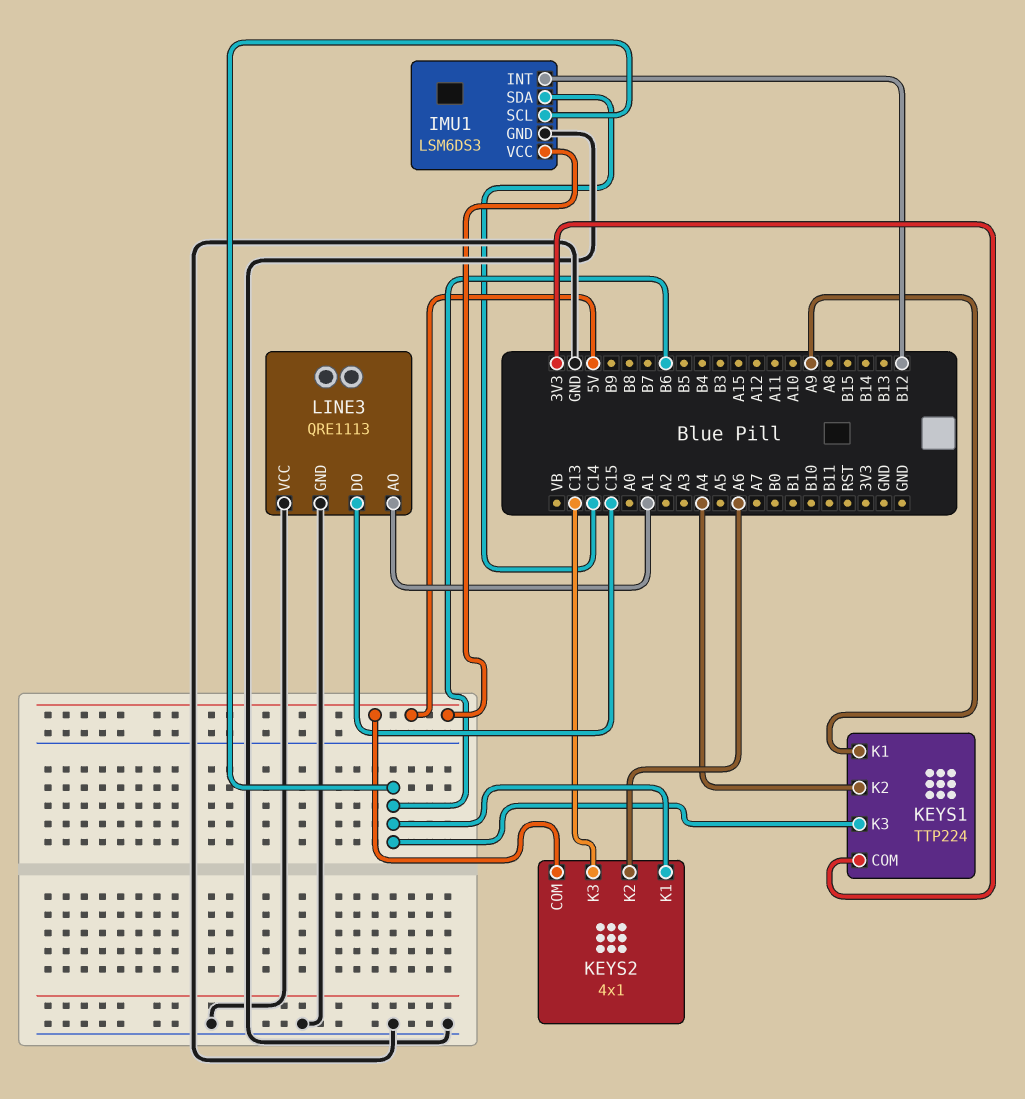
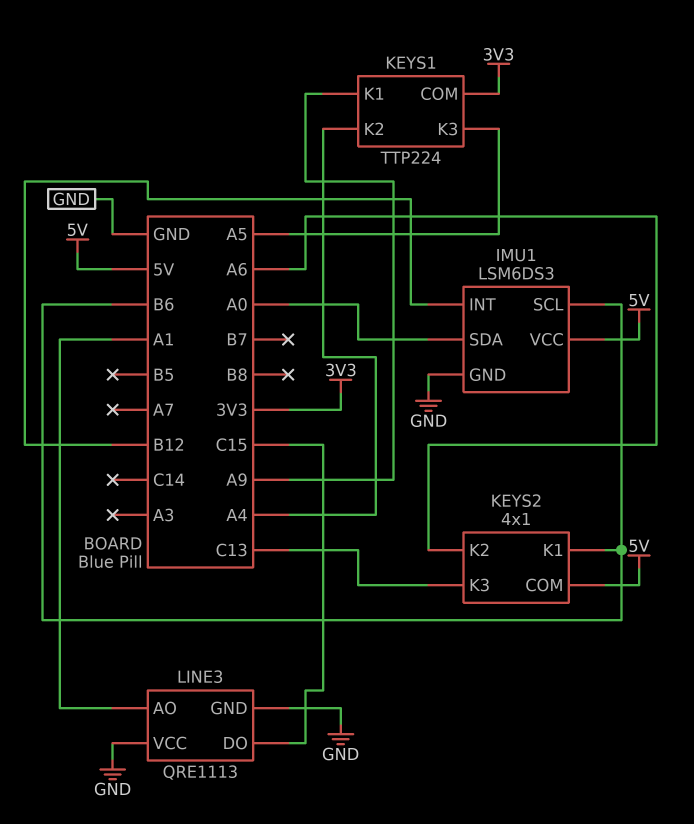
IMU1 pin SDA: C14 -> A0
KEYS1 pin K3: B6 -> A5

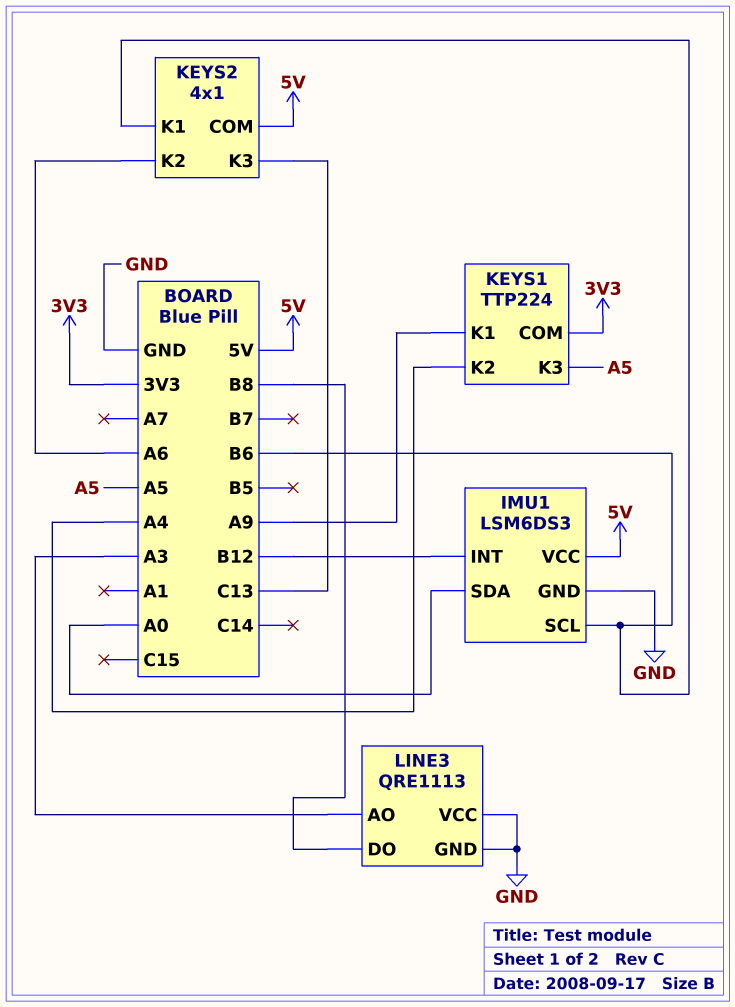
LINE3 pin AO: A1 -> A3
LINE3 pin DO: C15 -> B8

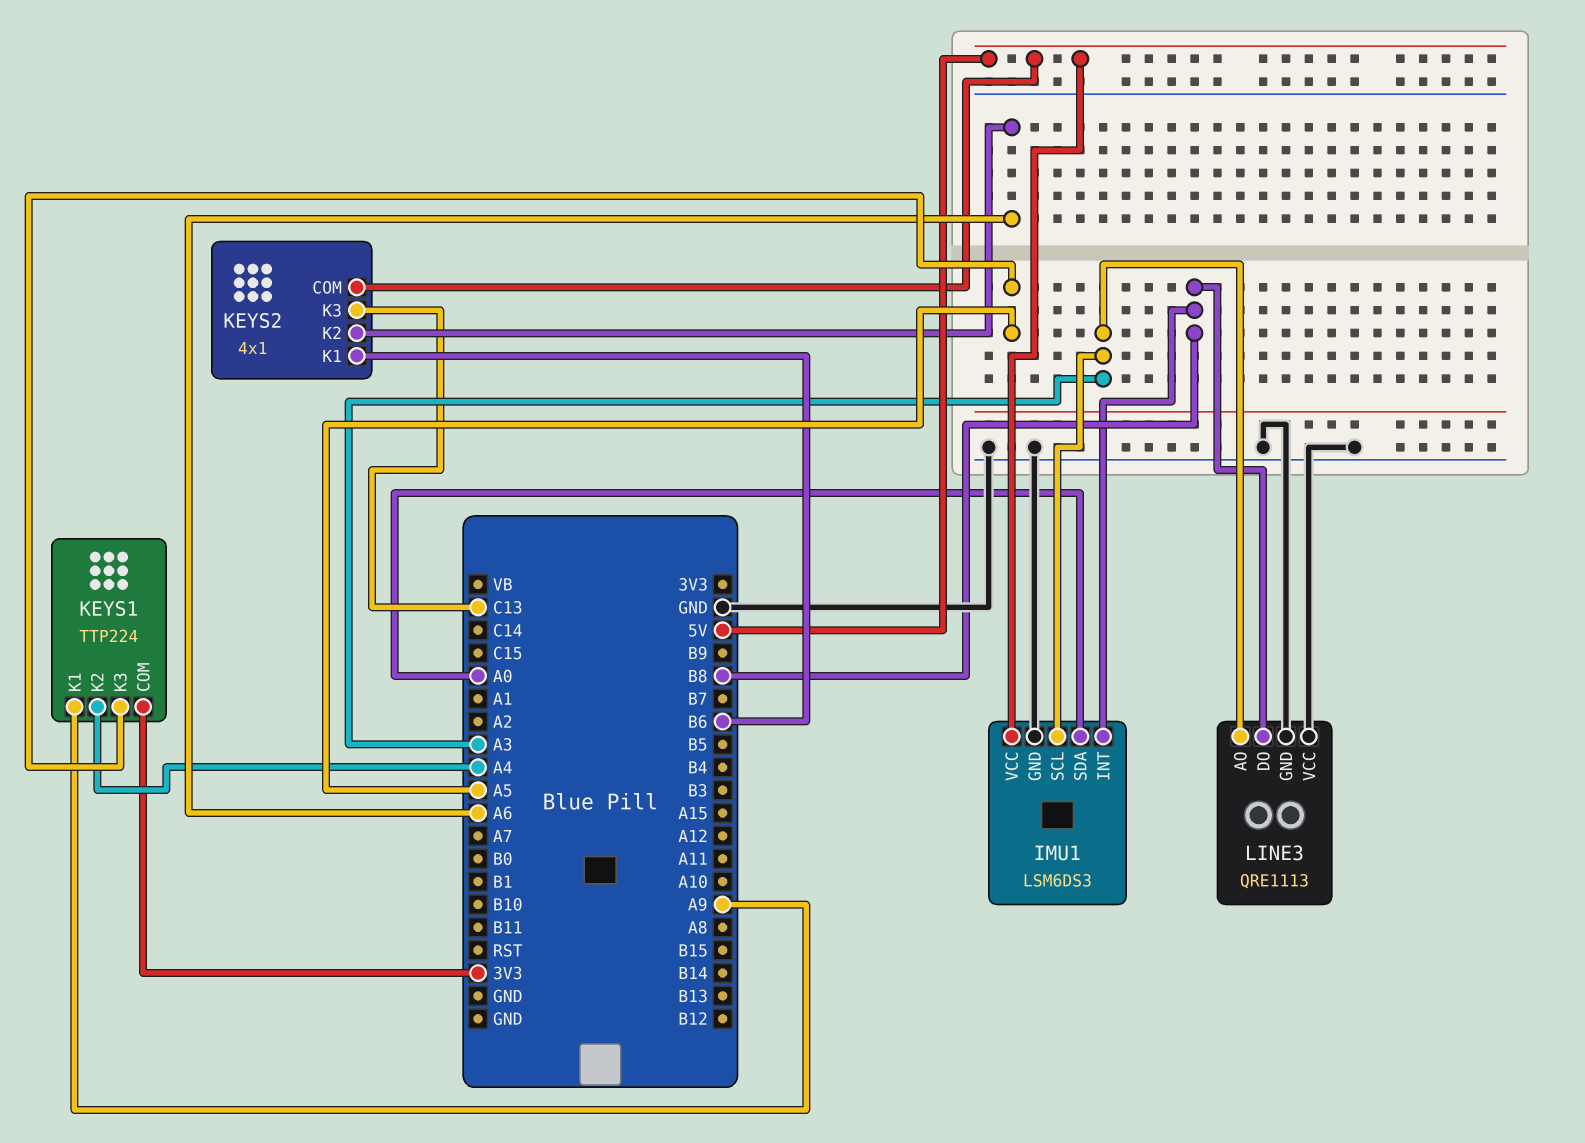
IMU1 pin INT: B12 -> B8
IMU1 pin SCL: B6 -> A3

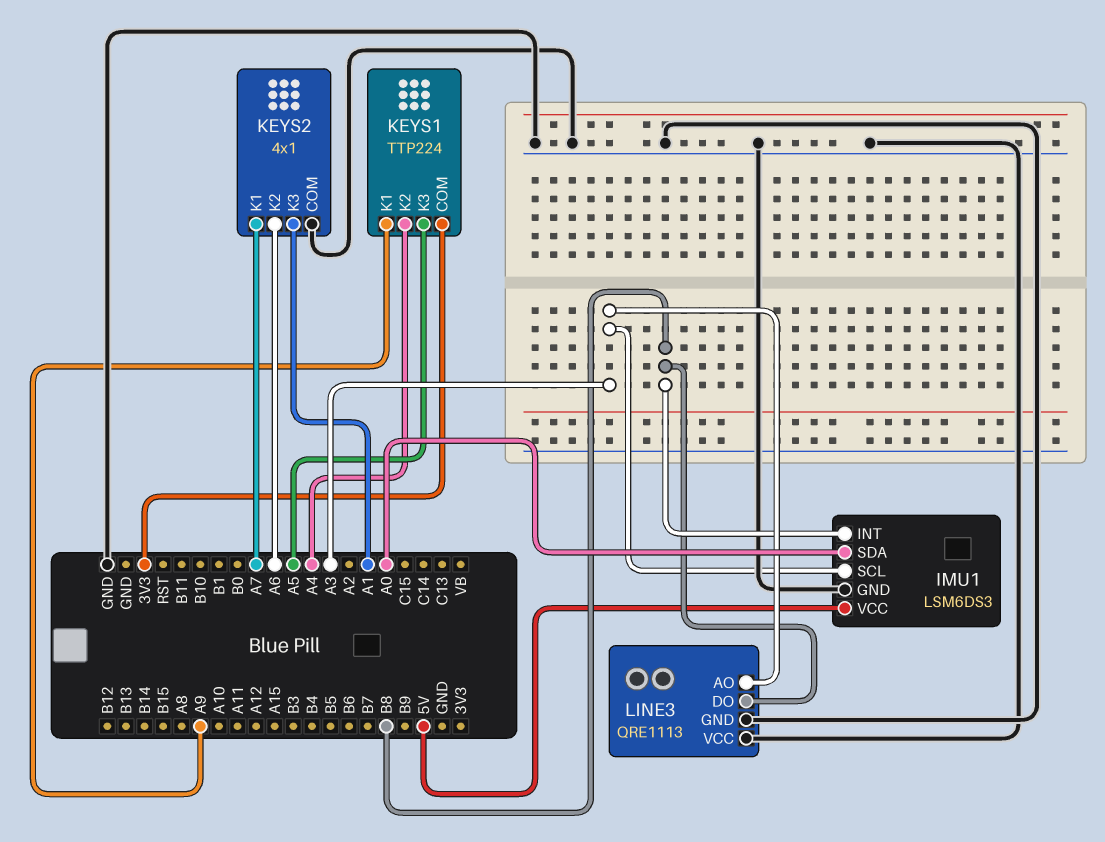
KEYS2 pin COM: 5V -> GND
KEYS2 pin K1: B6 -> A7
KEYS2 pin K3: C13 -> A1

